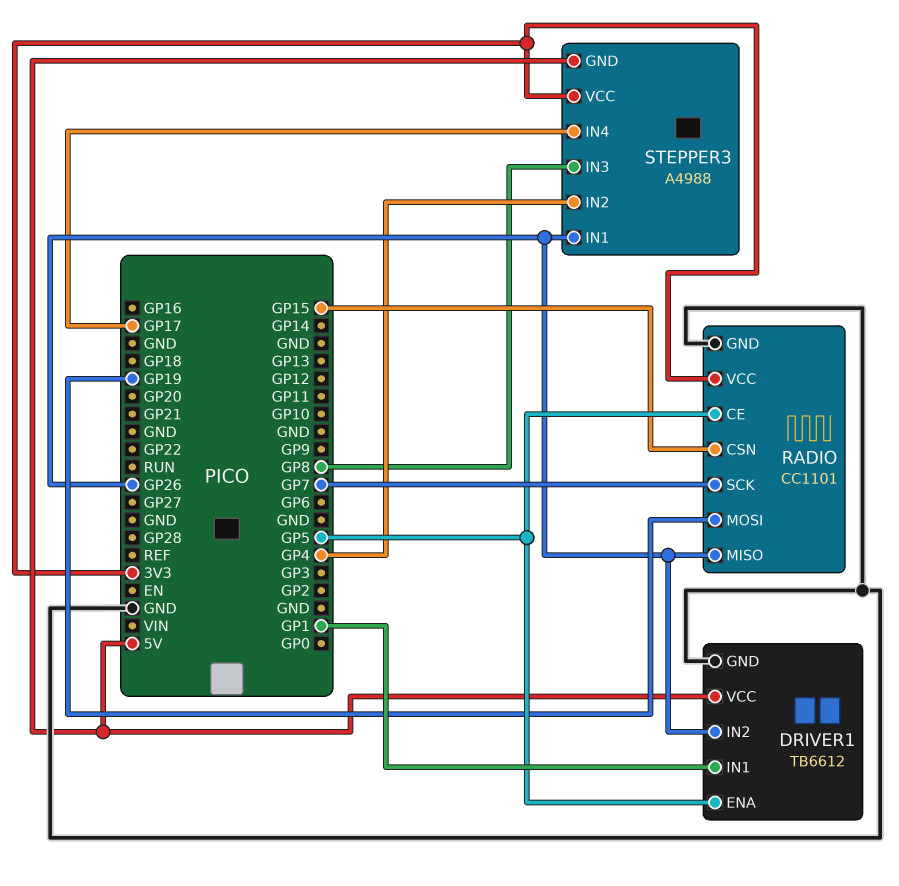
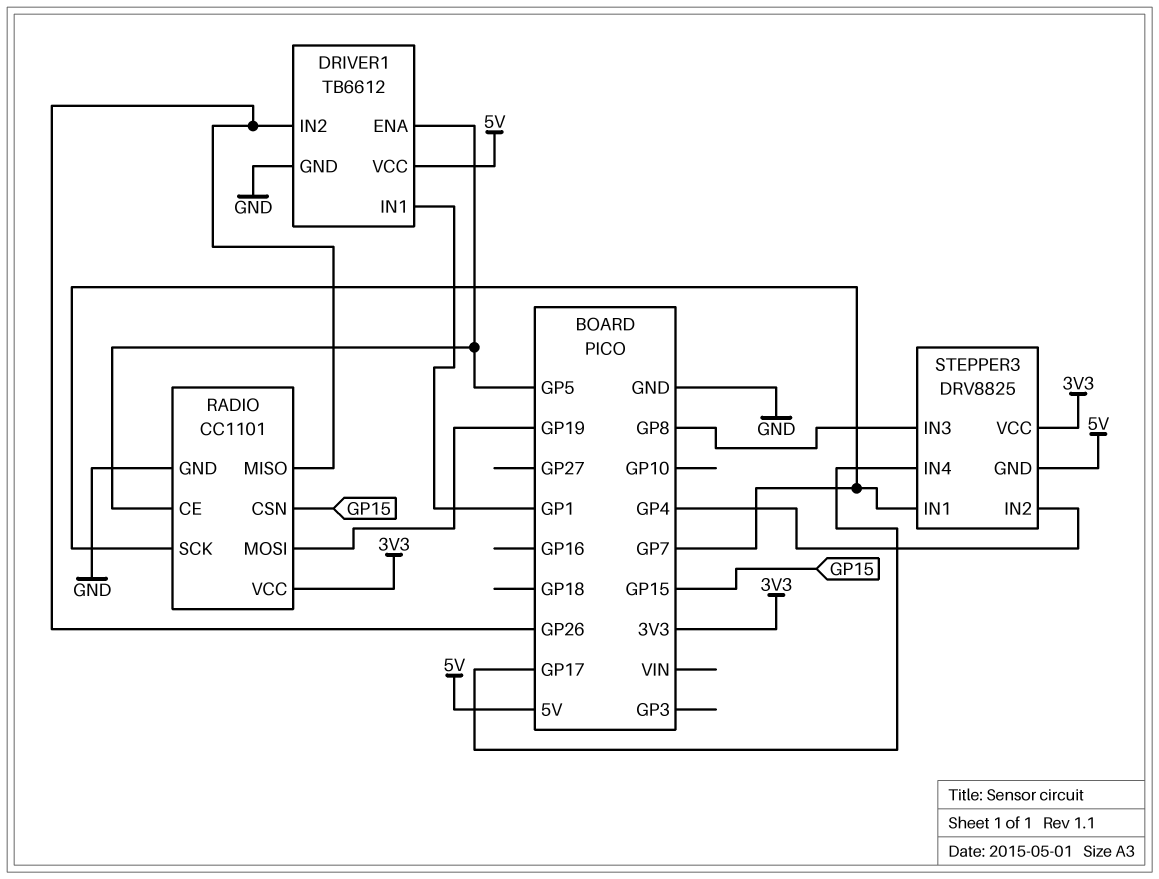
STEPPER3: A4988 -> DRV8825
STEPPER3 pin IN1: GP26 -> GP7

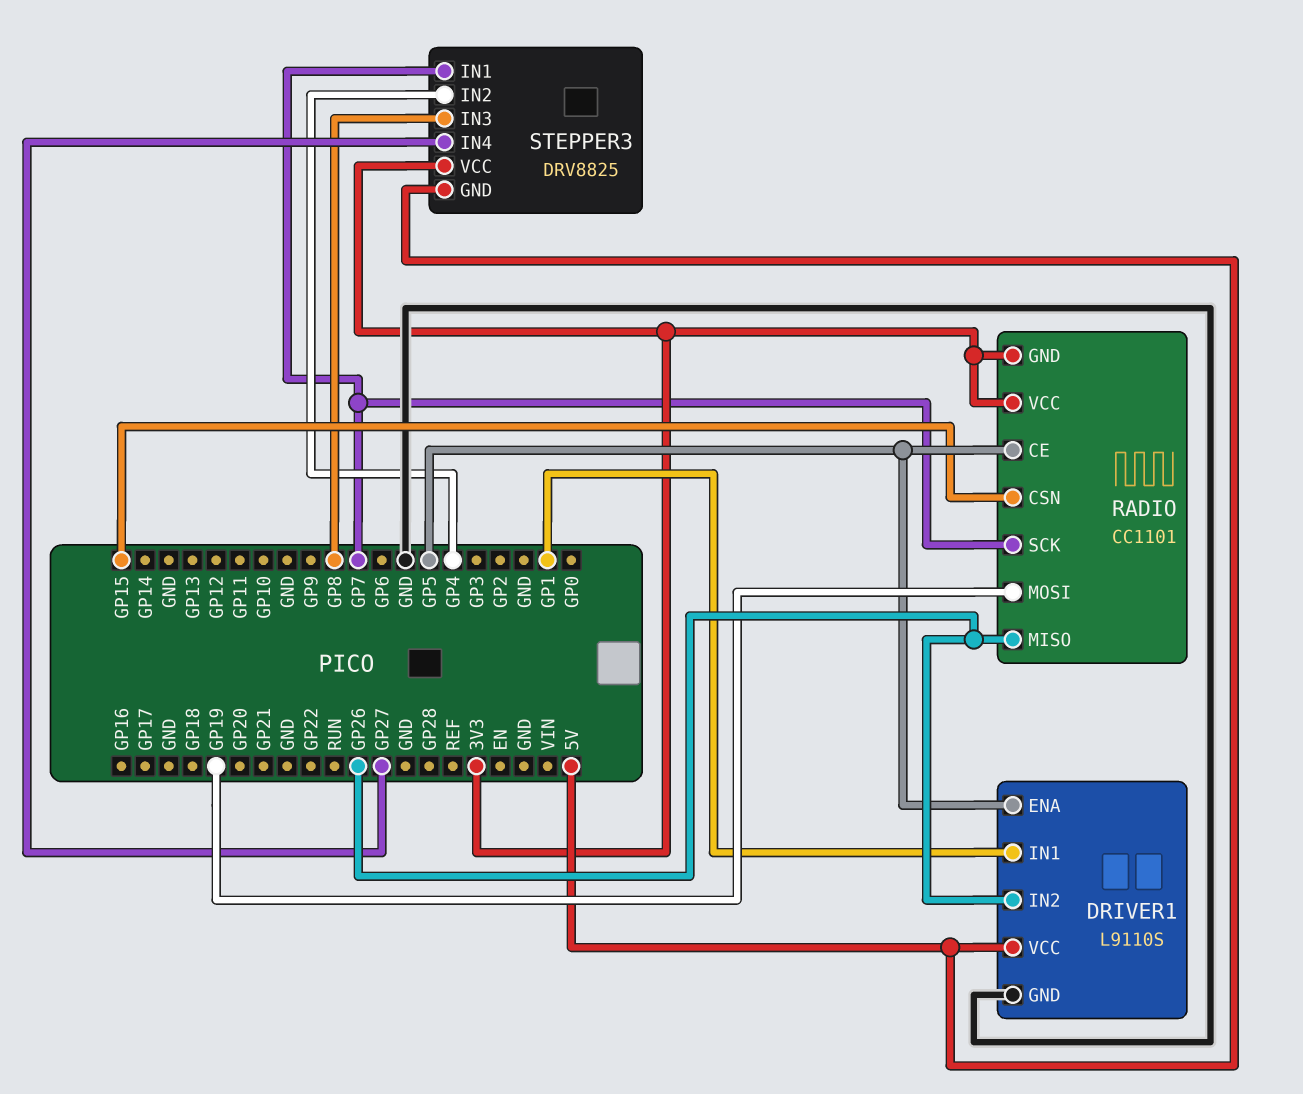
DRIVER1: TB6612 -> L9110S
RADIO pin GND: GND -> 3V3
STEPPER3 pin IN4: GP17 -> GP27

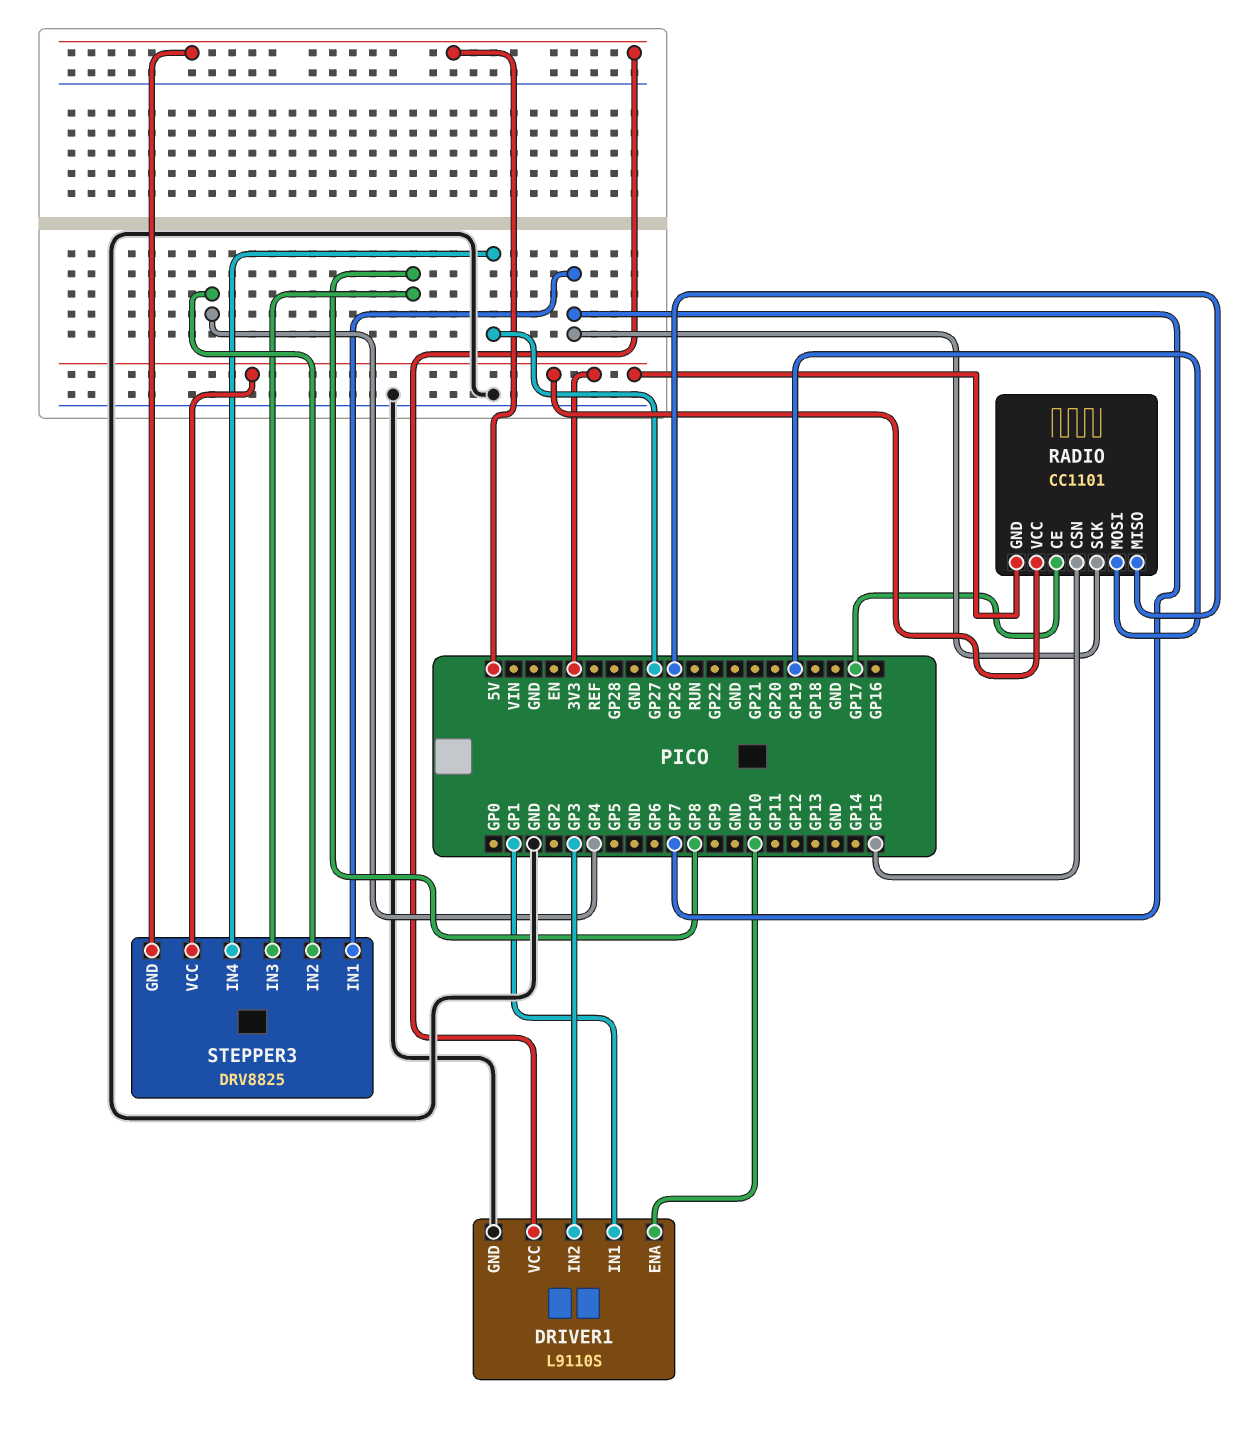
DRIVER1 pin ENA: GP5 -> GP10
DRIVER1 pin IN2: GP26 -> GP3
RADIO pin CE: GP5 -> GP17

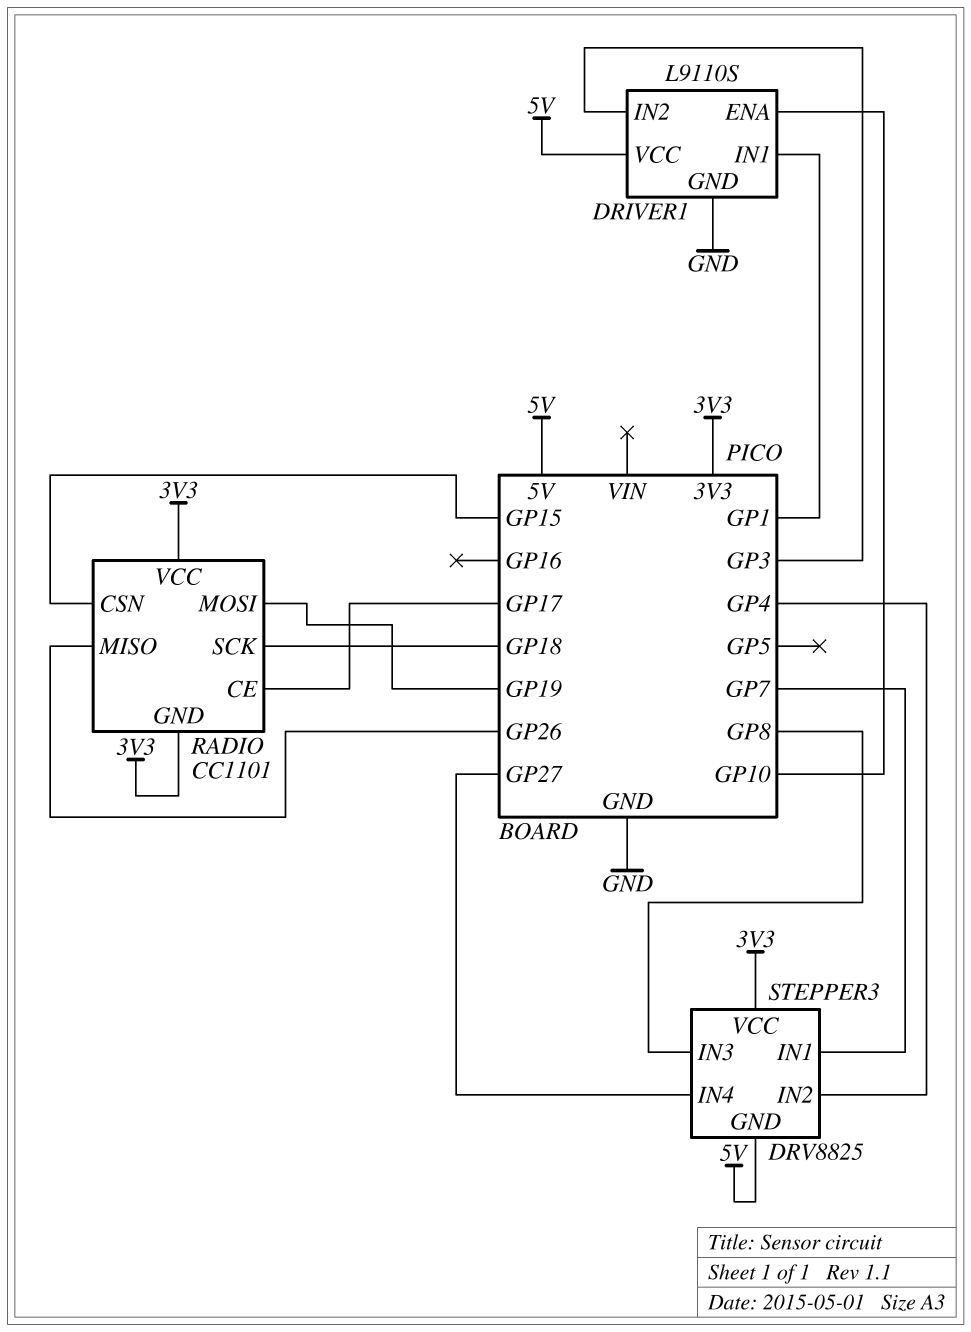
RADIO pin SCK: GP7 -> GP18

